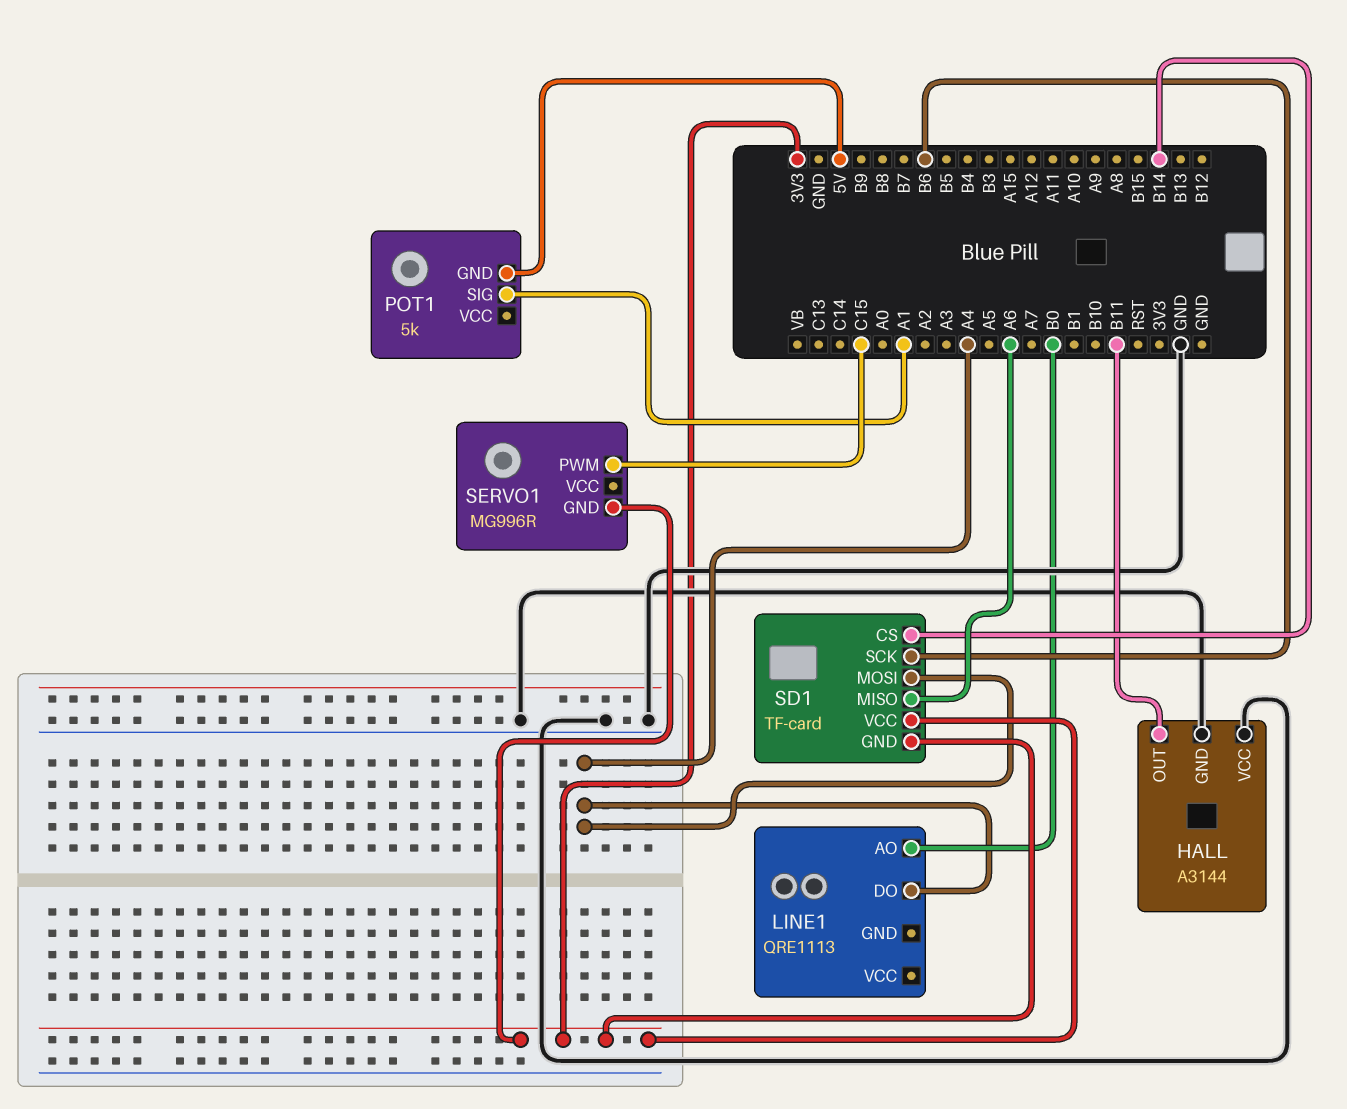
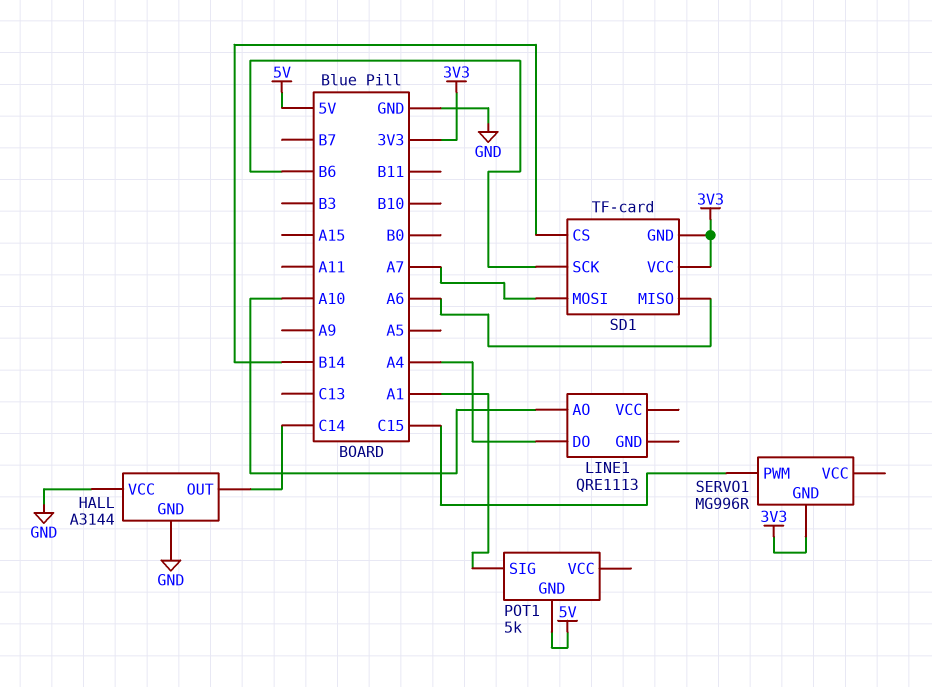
HALL pin OUT: B11 -> C14
LINE1 pin AO: B0 -> A10
SD1 pin MOSI: A4 -> A7

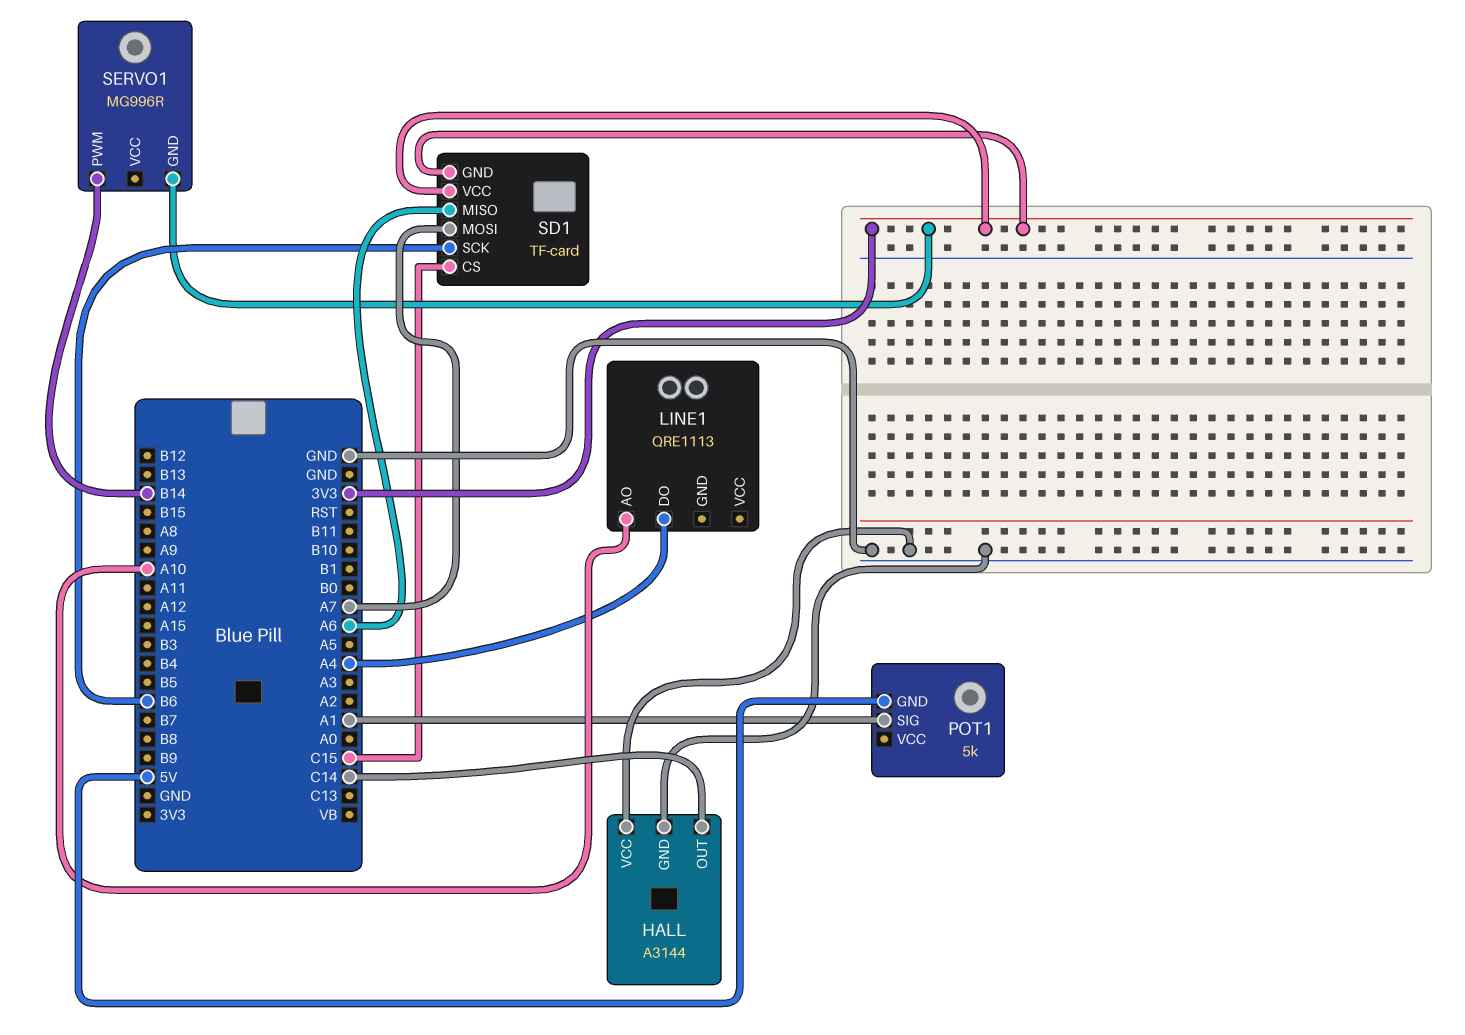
SD1 pin CS: B14 -> C15
SERVO1 pin PWM: C15 -> B14

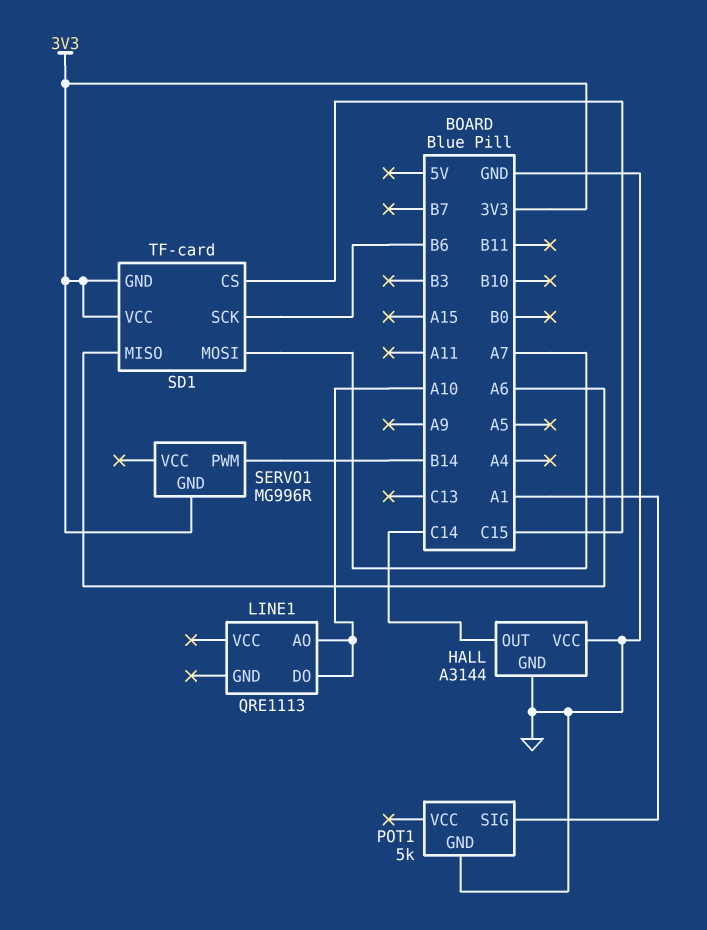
LINE1 pin DO: A4 -> A10
POT1 pin GND: 5V -> GND

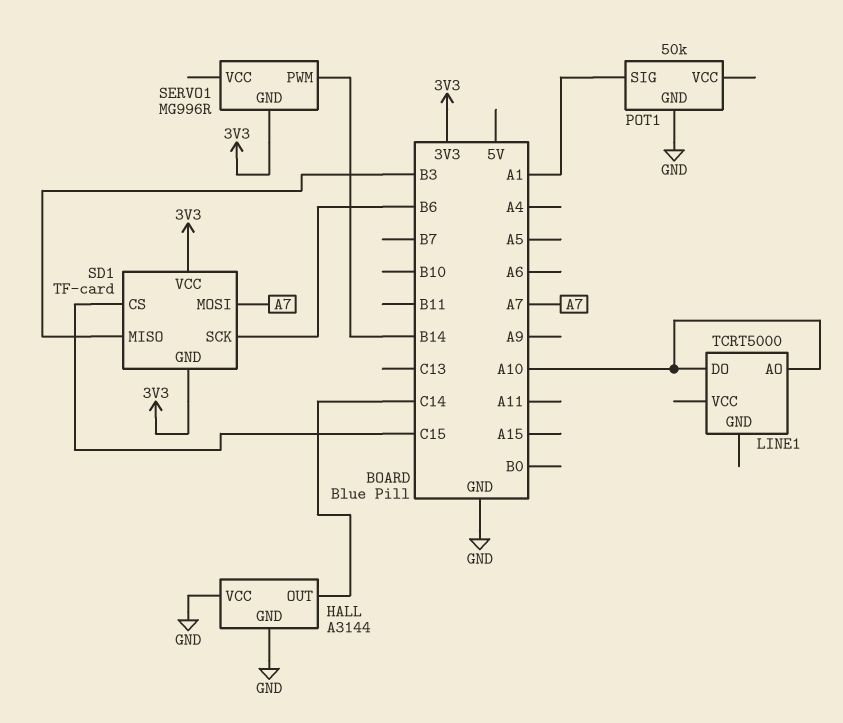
LINE1: QRE1113 -> TCRT5000
POT1: 5k -> 50k
SD1 pin MISO: A6 -> B3

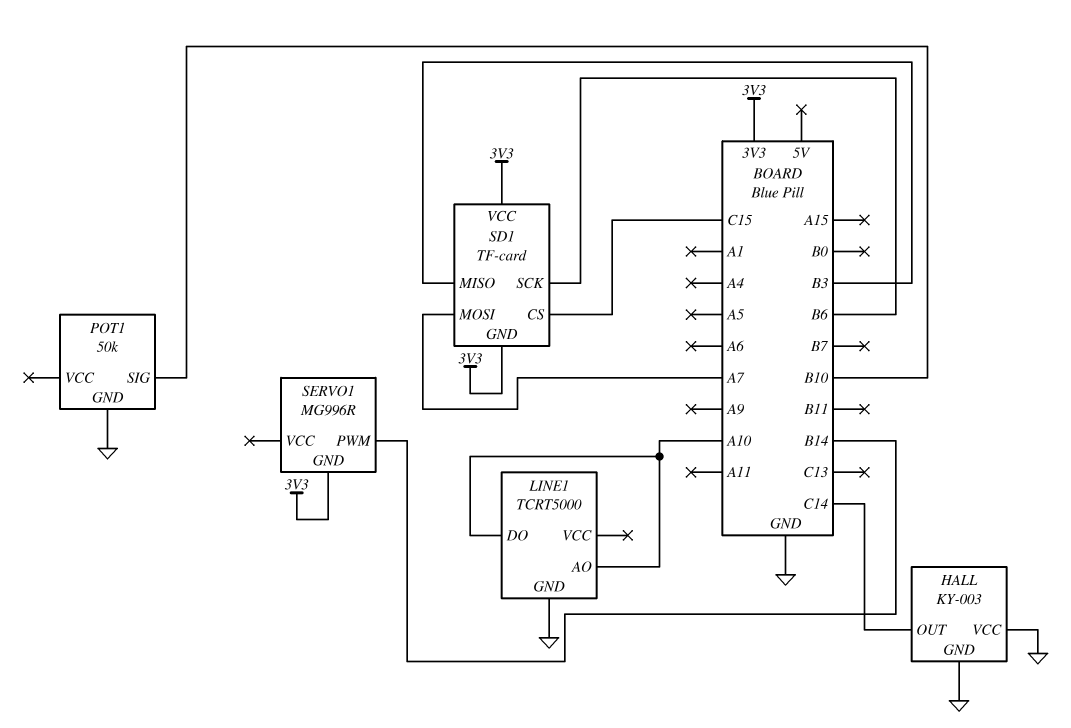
HALL: A3144 -> KY-003
LINE1 pin GND: none -> GND
POT1 pin SIG: A1 -> B10

